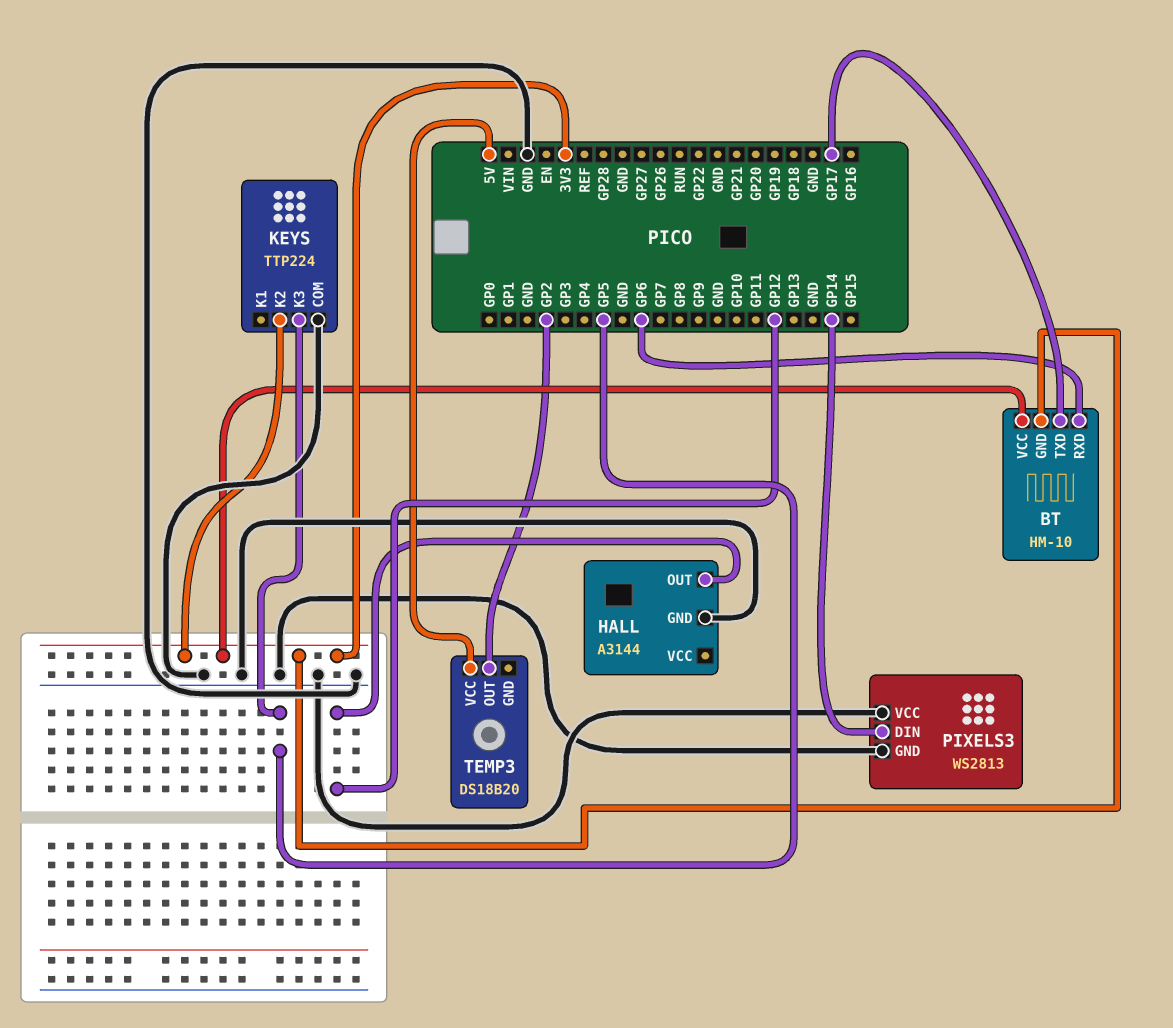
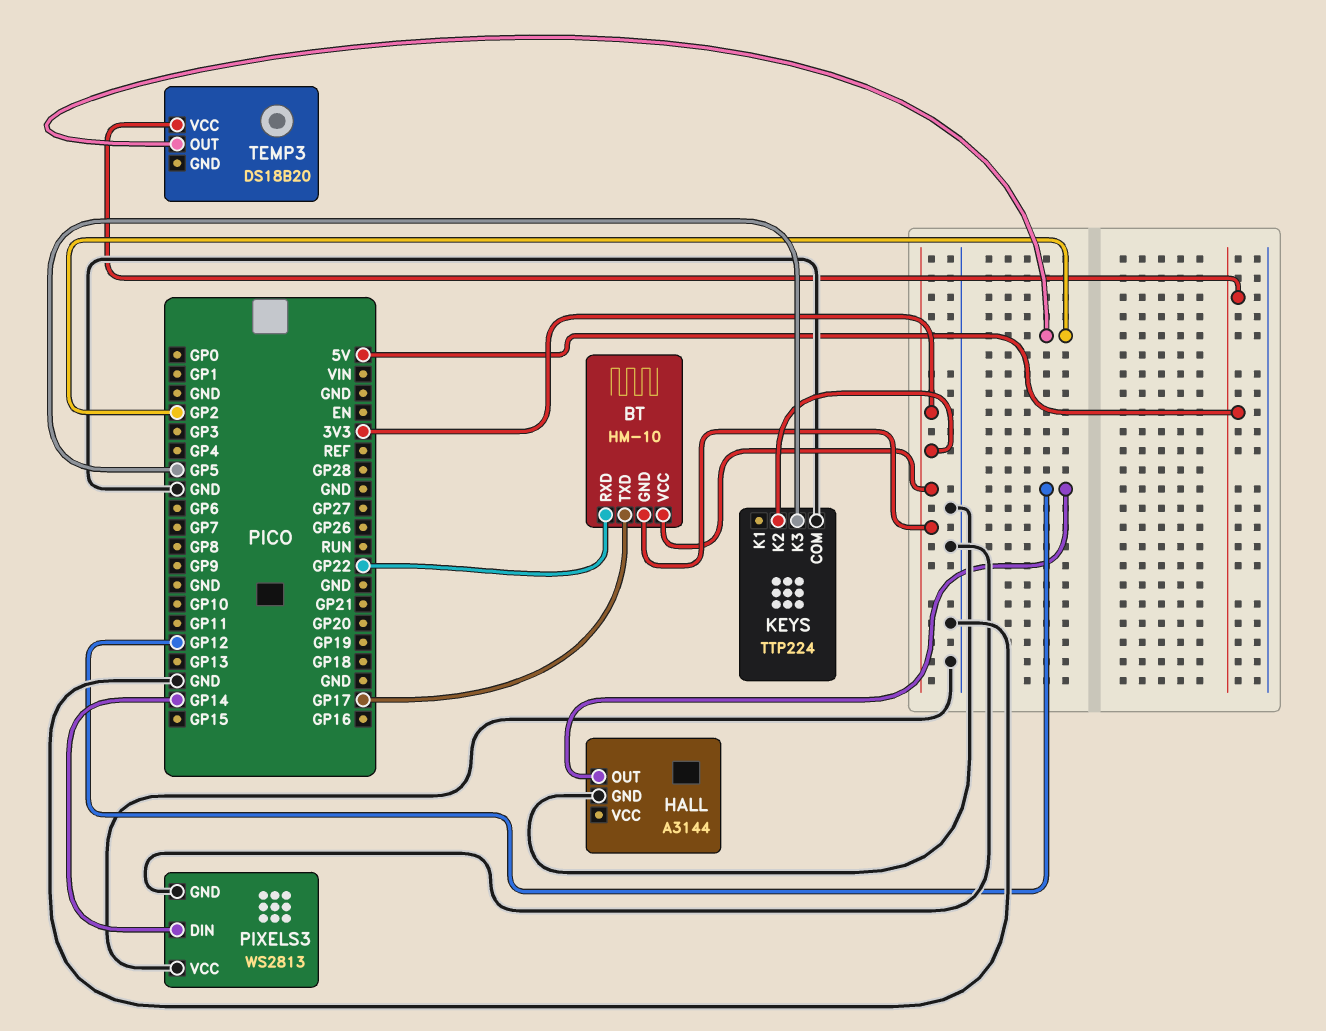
BT pin RXD: GP6 -> GP22

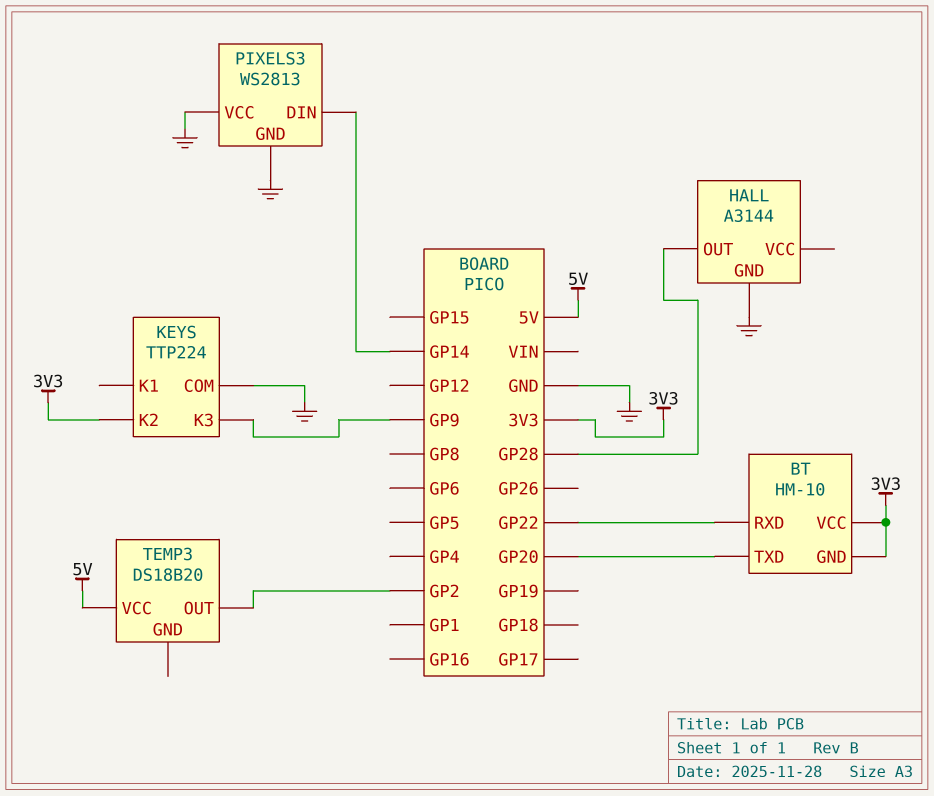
BT pin TXD: GP17 -> GP20
HALL pin OUT: GP12 -> GP28
KEYS pin K3: GP5 -> GP9

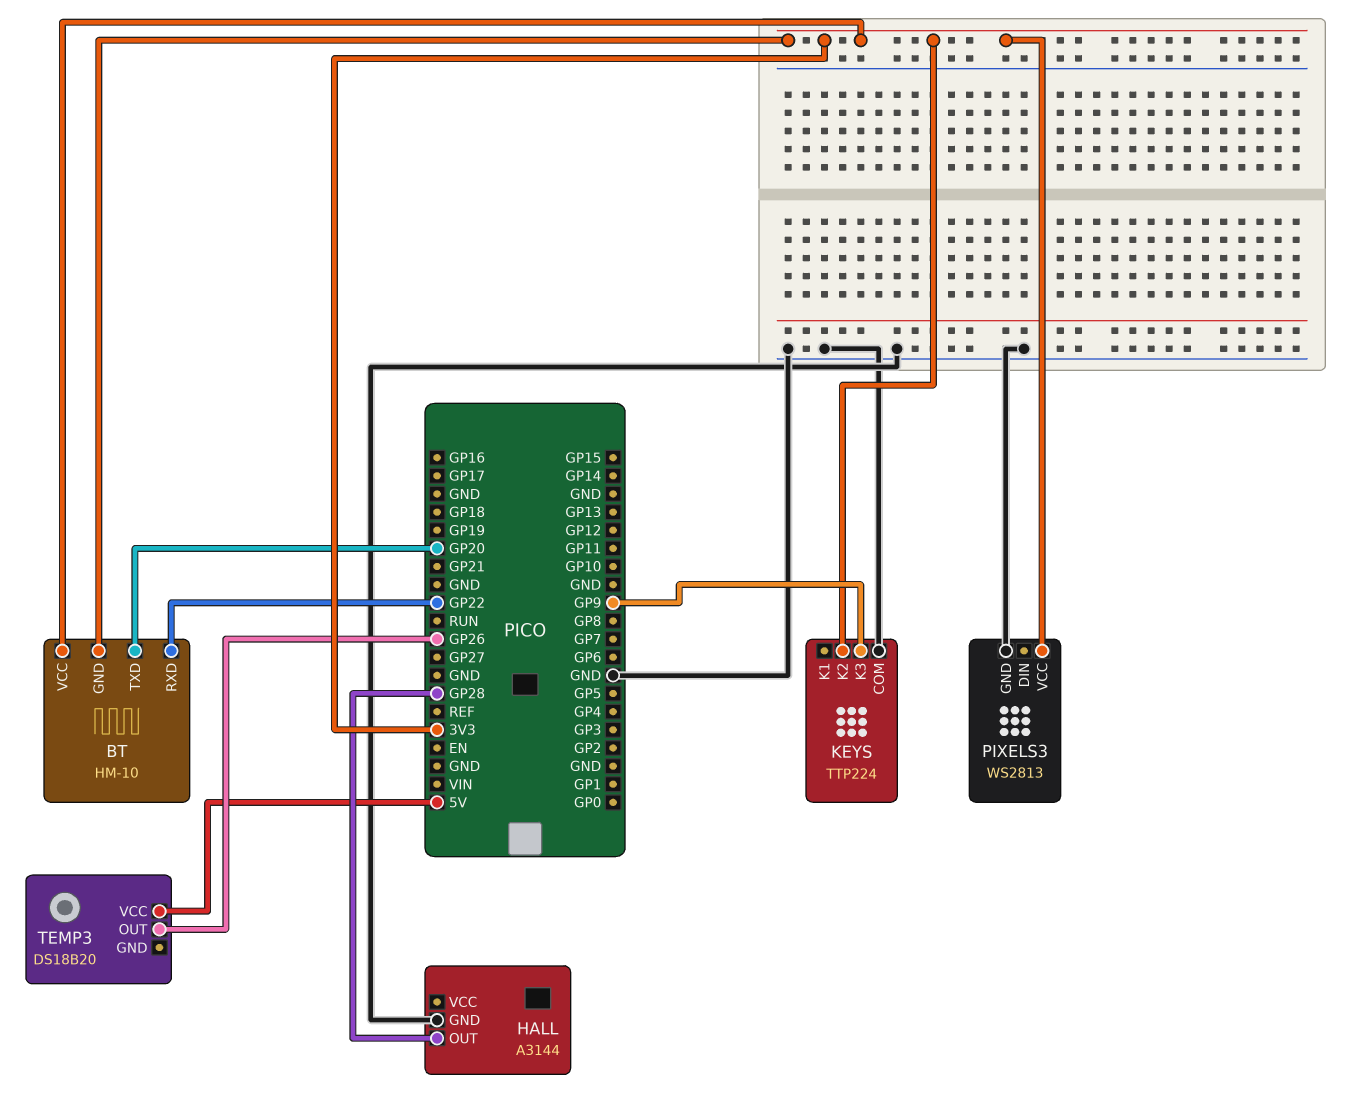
PIXELS3 pin DIN: GP14 -> none
PIXELS3 pin VCC: GND -> 3V3
TEMP3 pin OUT: GP2 -> GP26

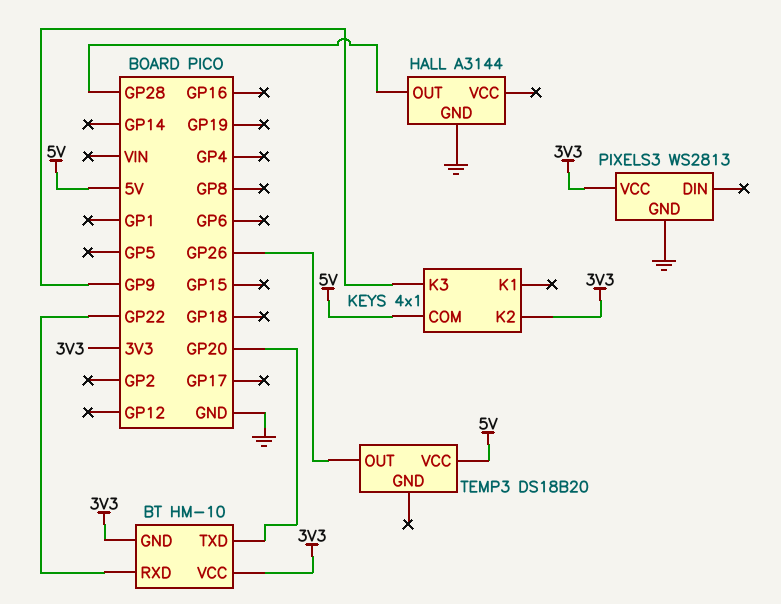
KEYS: TTP224 -> 4x1
KEYS pin COM: GND -> 5V

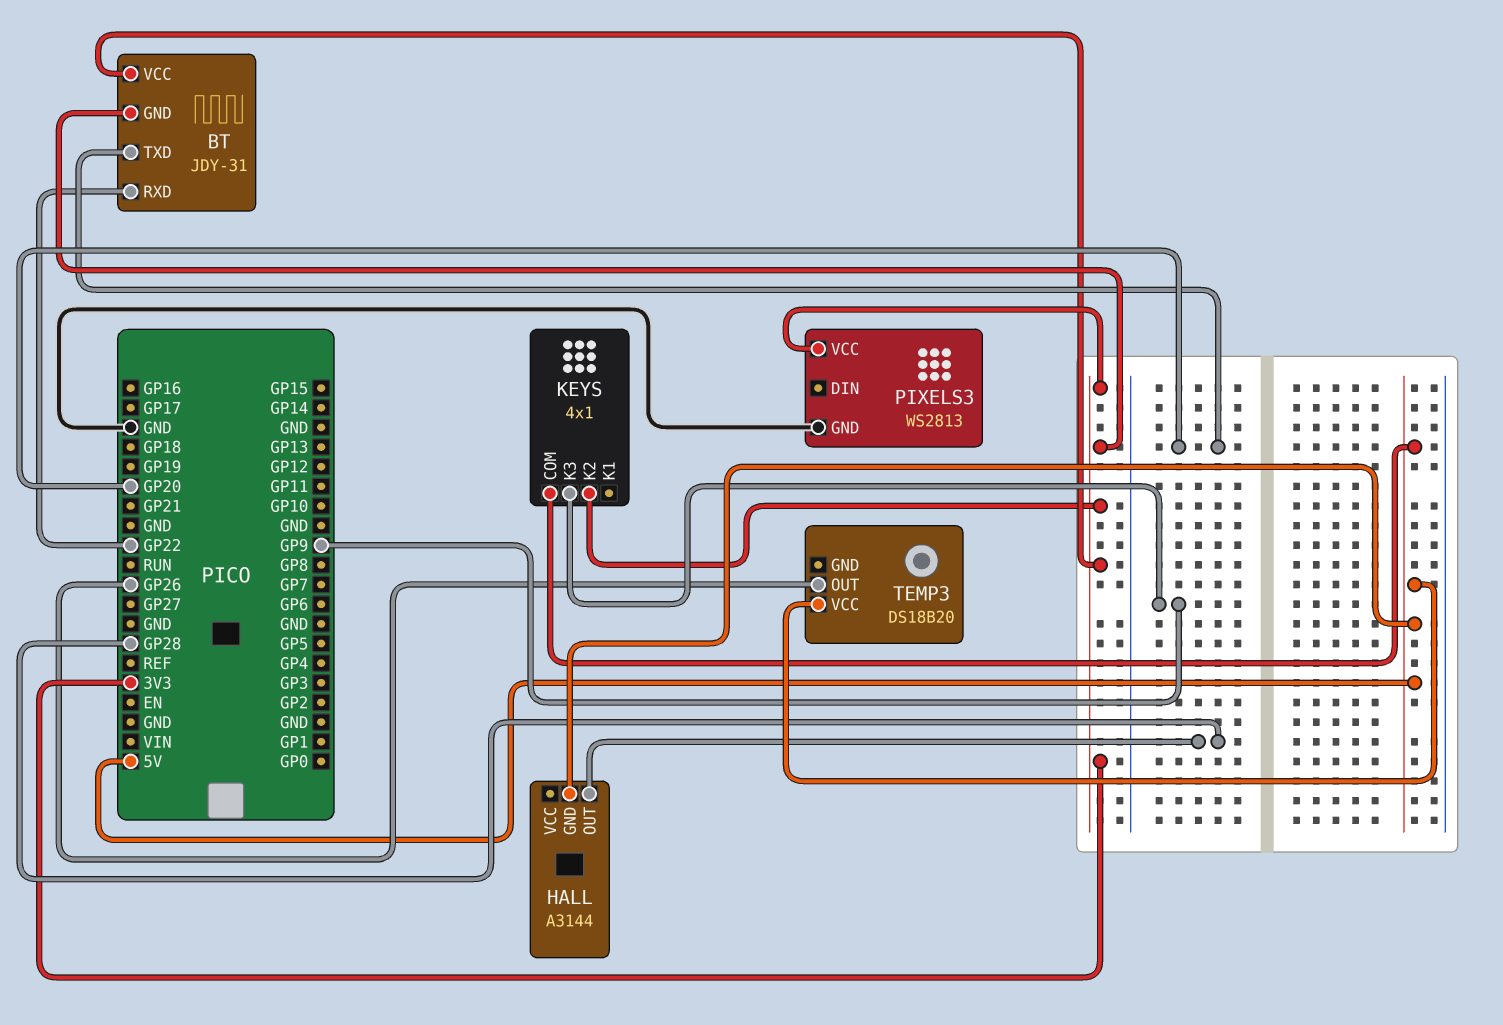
BT: HM-10 -> JDY-31
HALL pin GND: GND -> 5V

